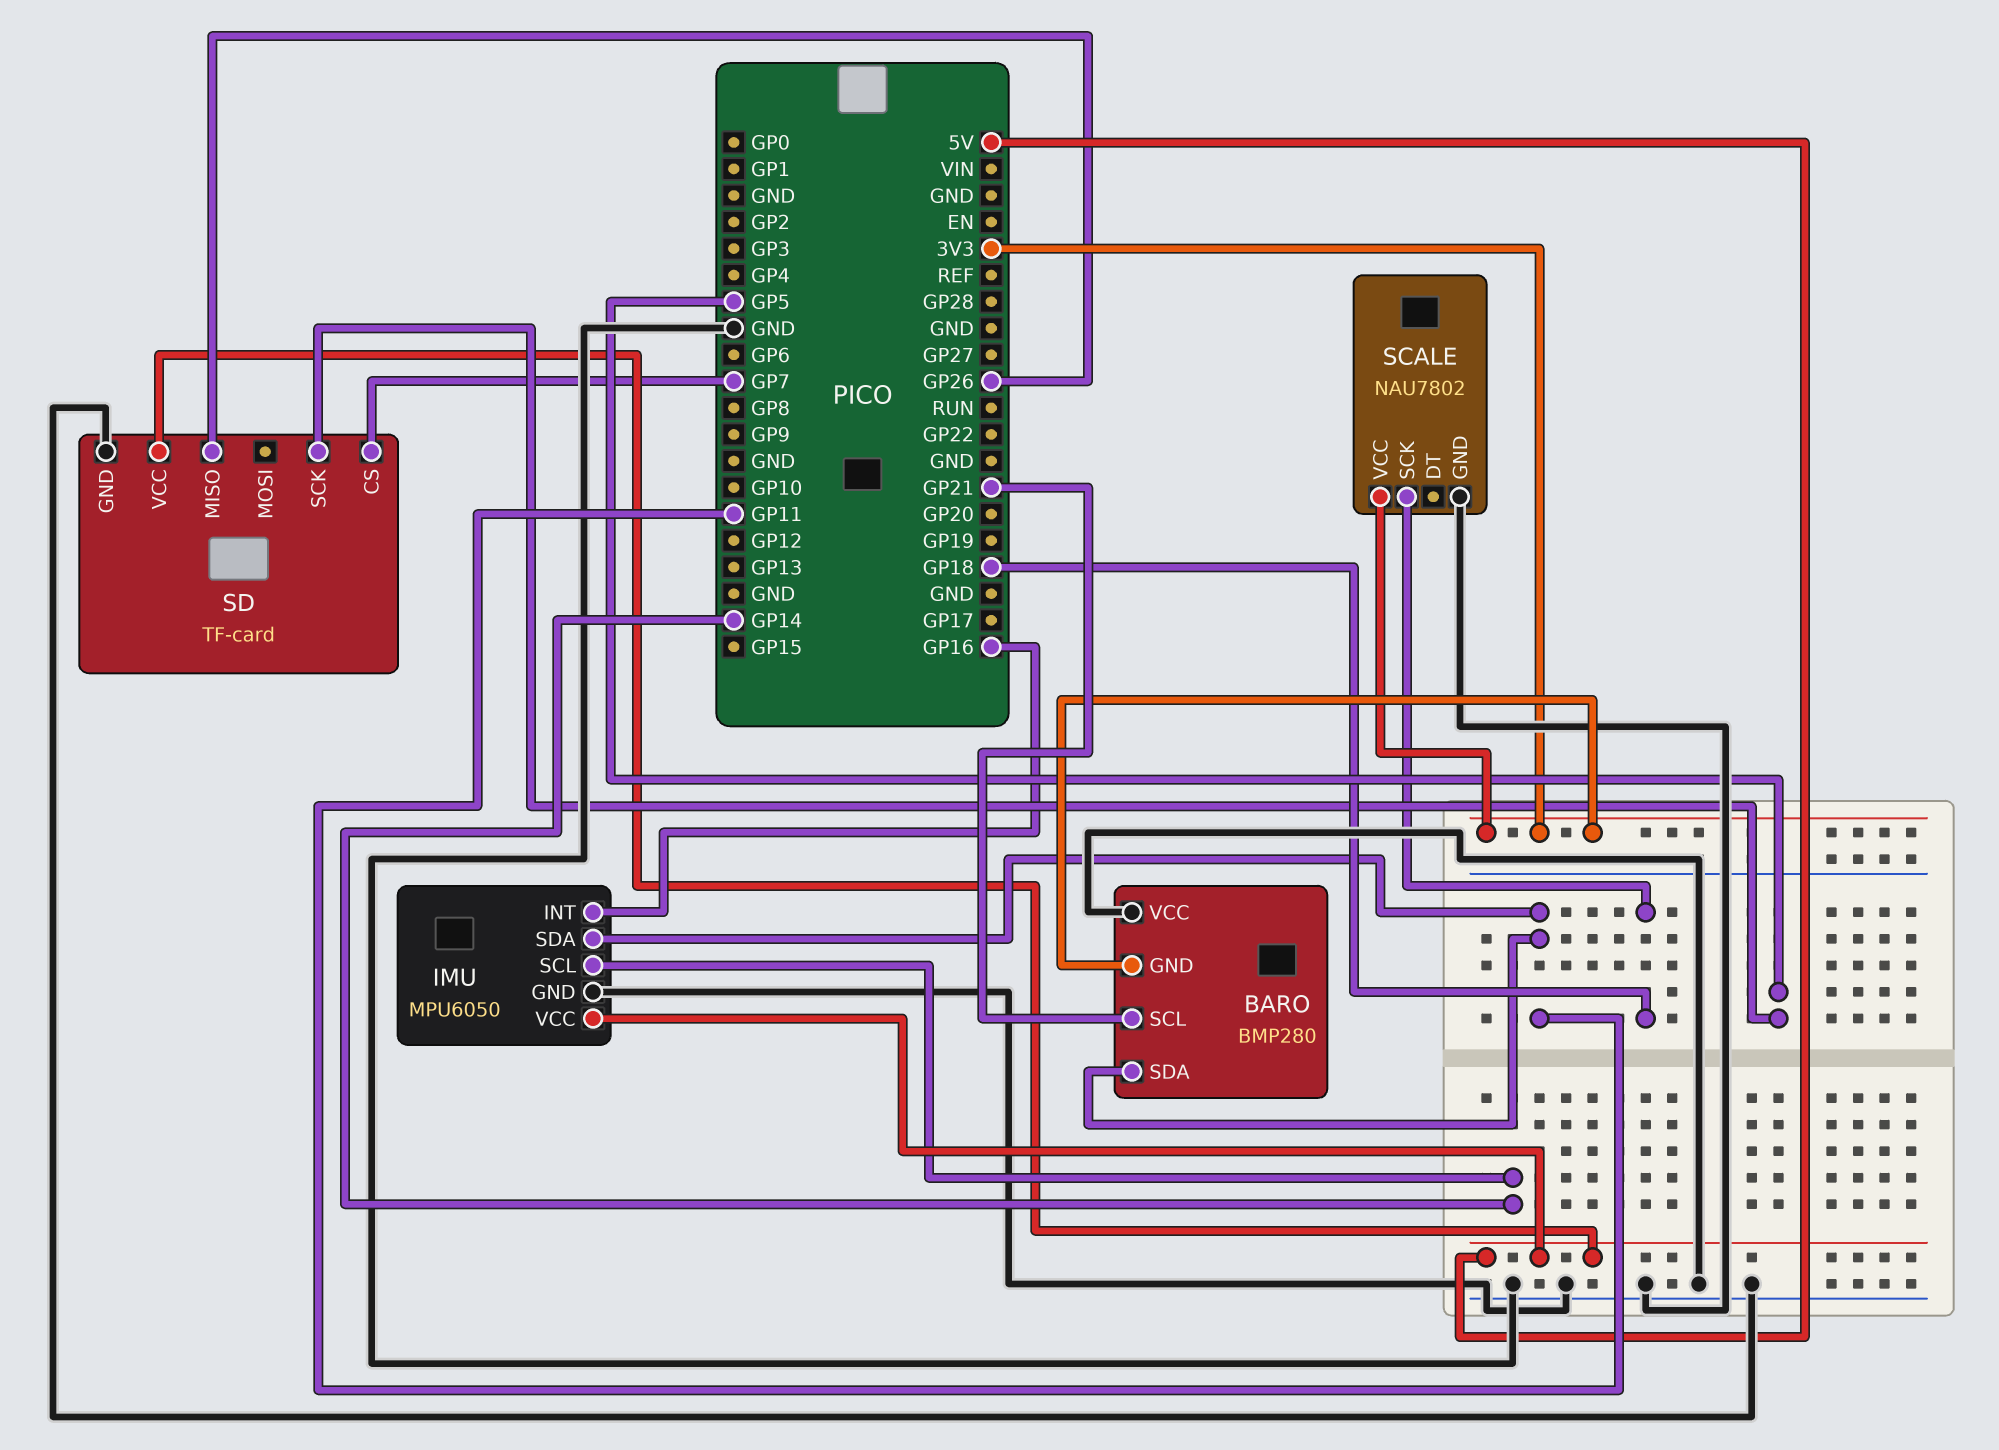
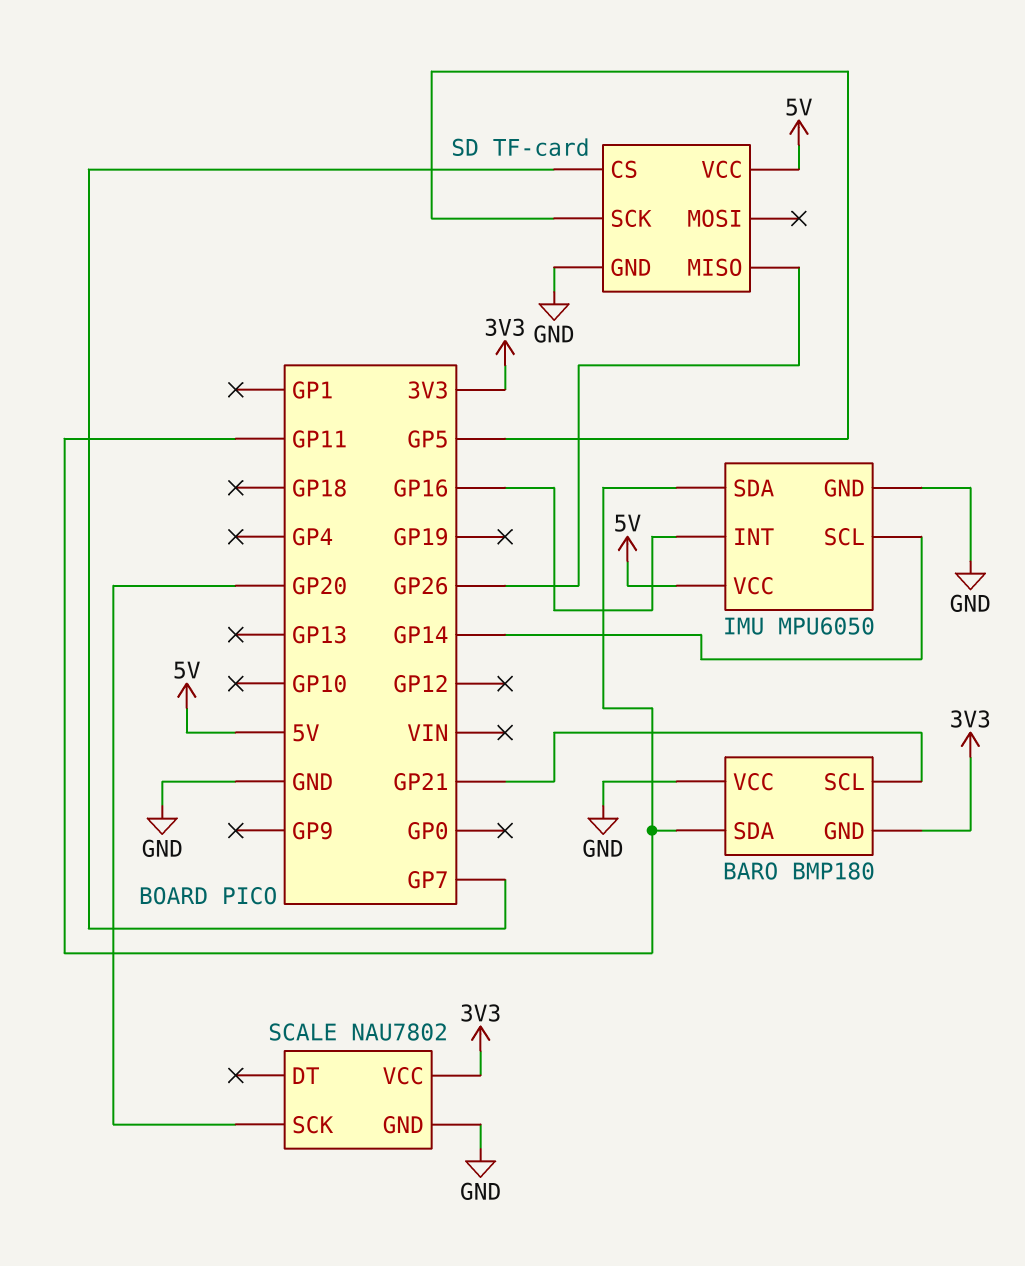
BARO: BMP280 -> BMP180
SCALE pin SCK: GP18 -> GP20

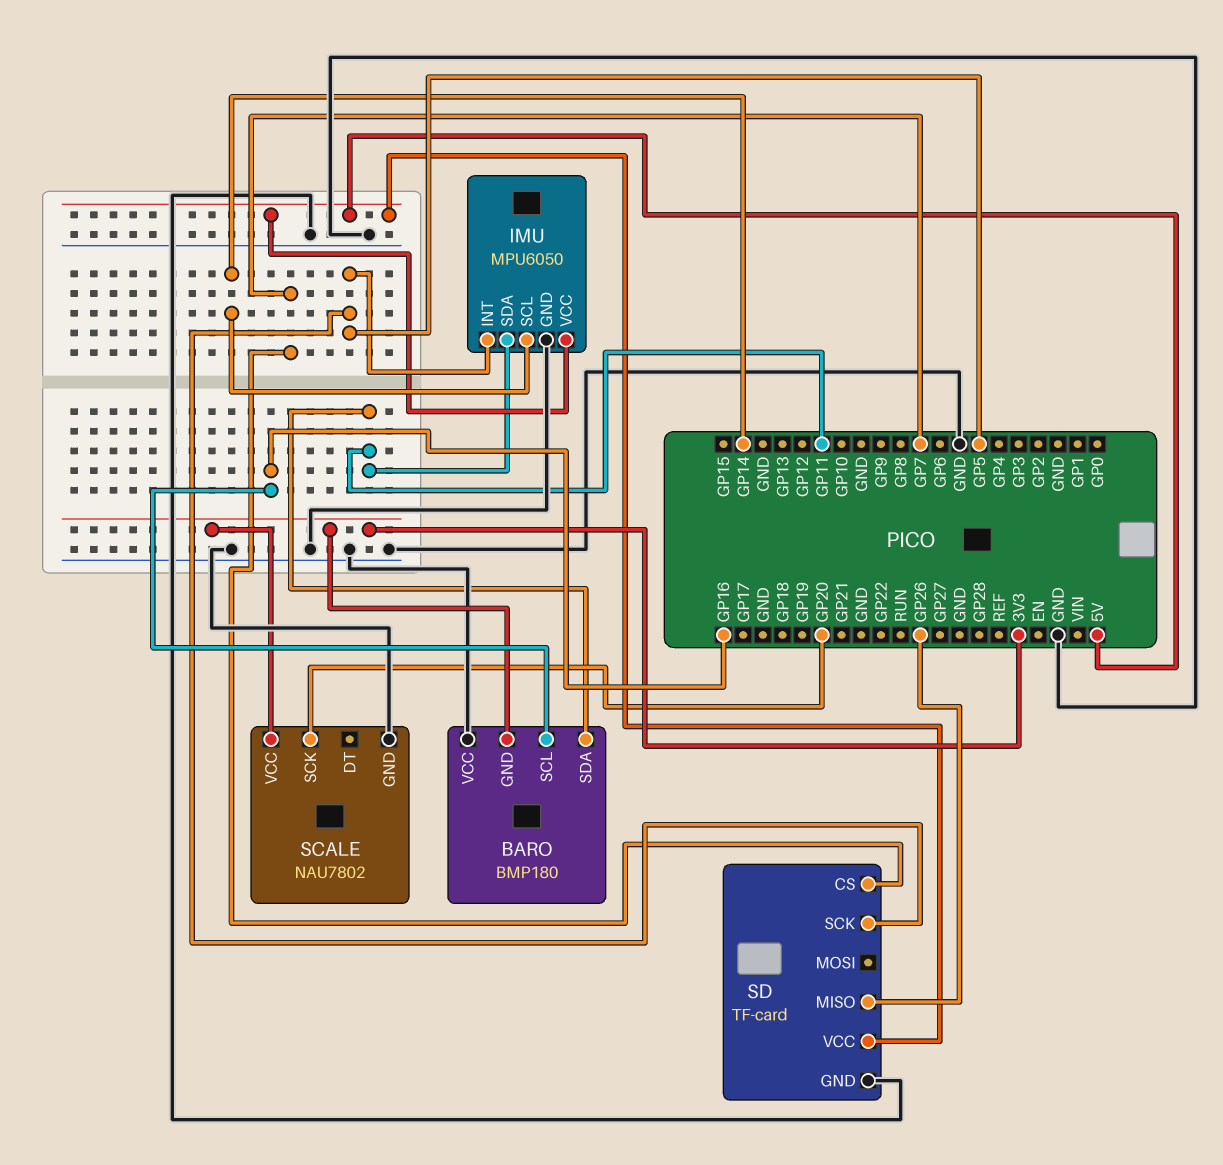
BARO pin SCL: GP21 -> GP16
IMU pin INT: GP16 -> GP5

